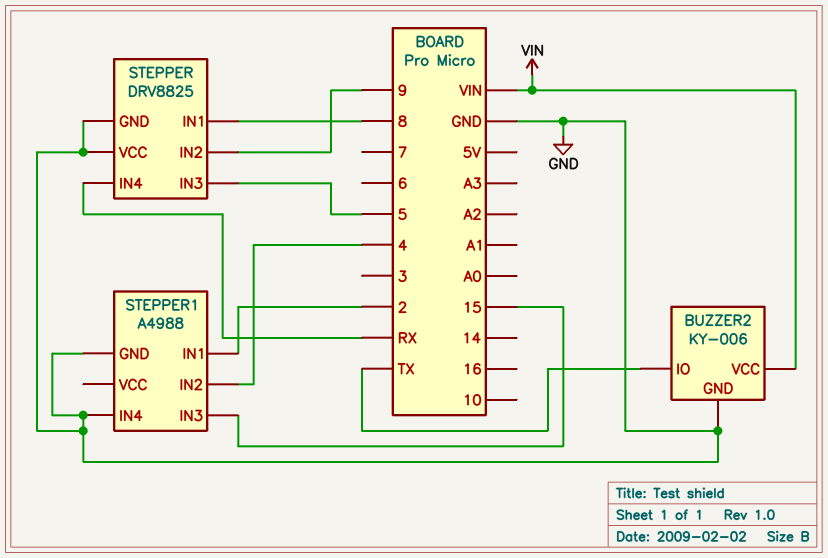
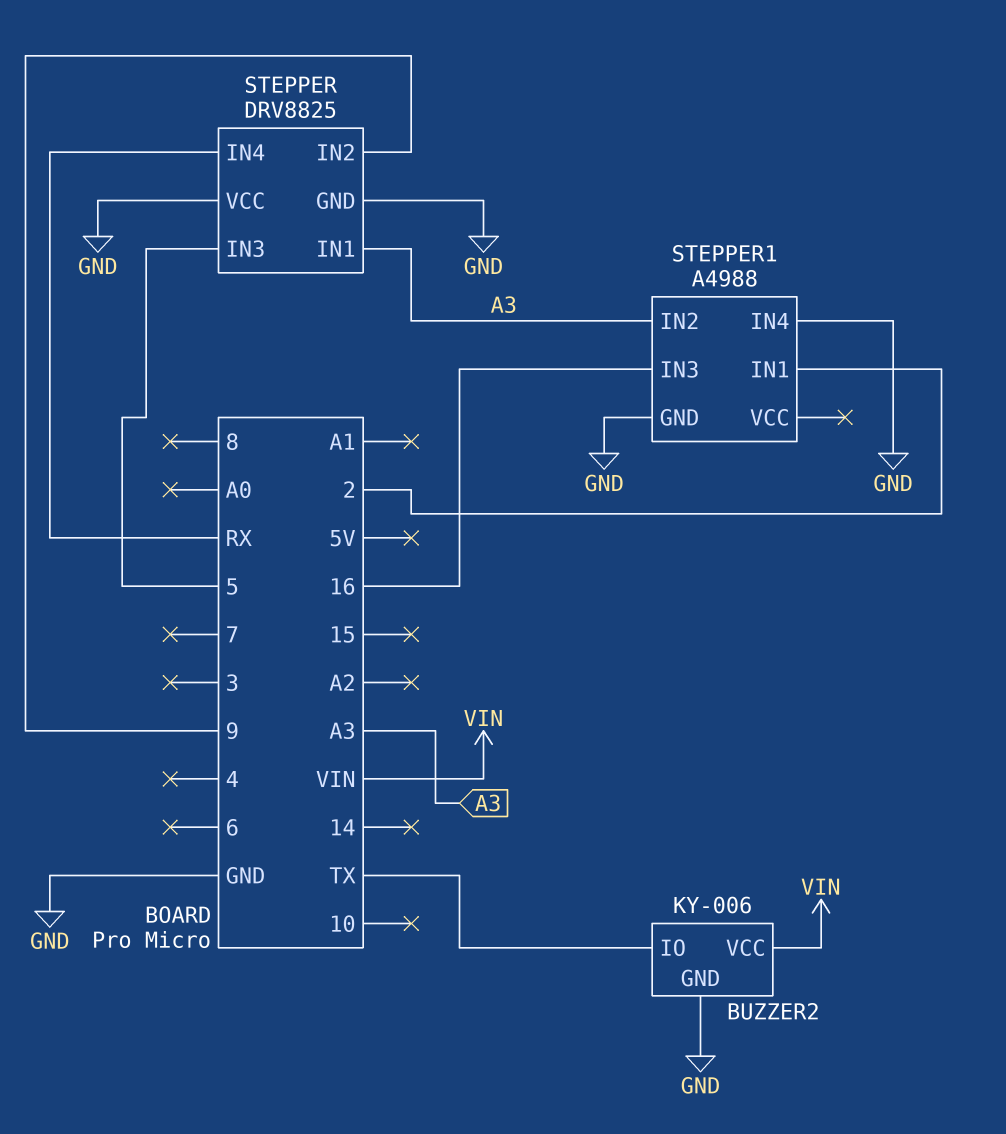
STEPPER pin IN1: 8 -> A3
STEPPER1 pin IN2: 4 -> A3
STEPPER1 pin IN3: 15 -> 16

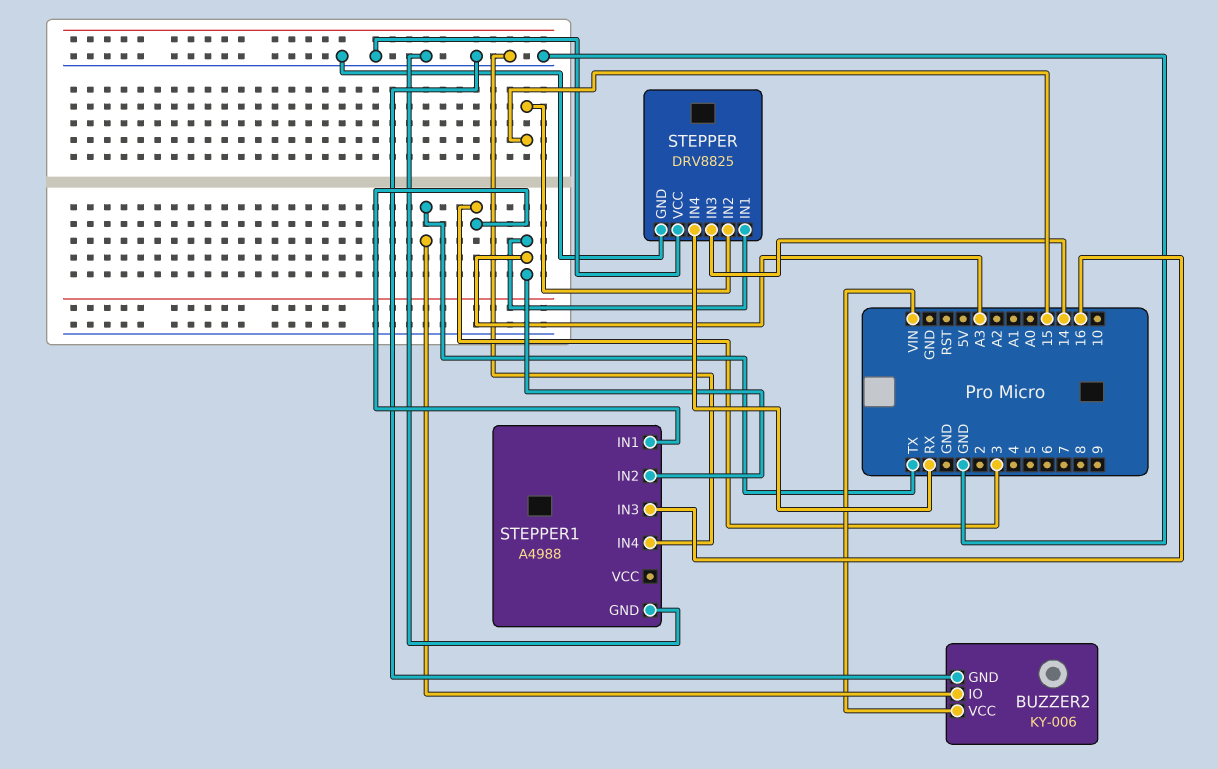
STEPPER pin IN2: 9 -> 15
STEPPER pin IN3: 5 -> 14
STEPPER1 pin IN1: 2 -> 3

